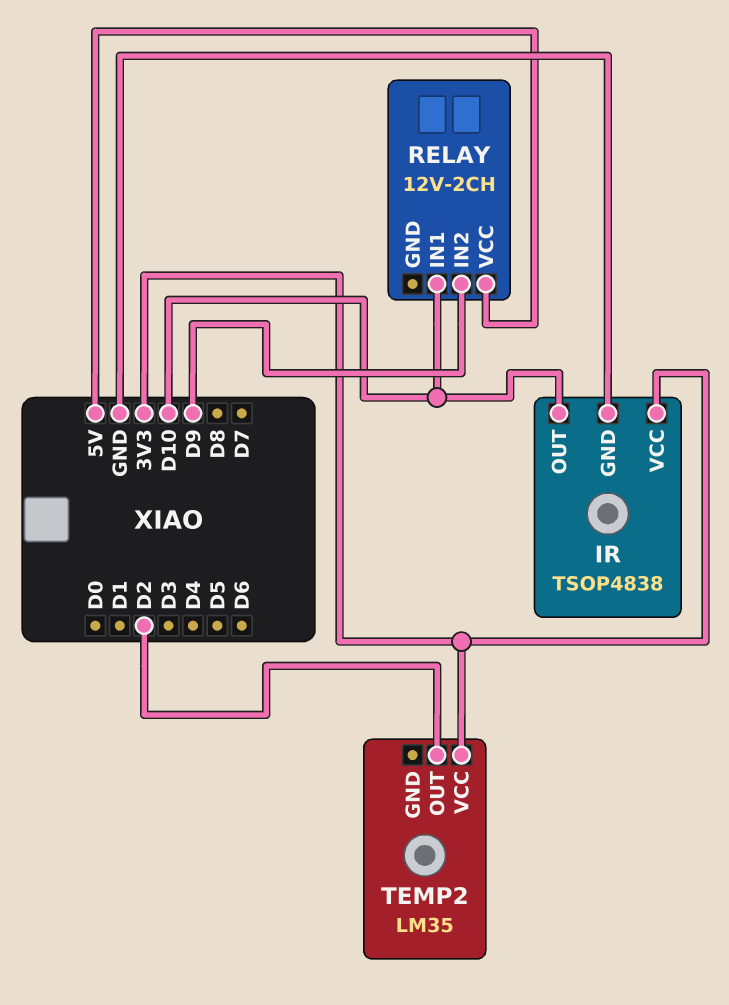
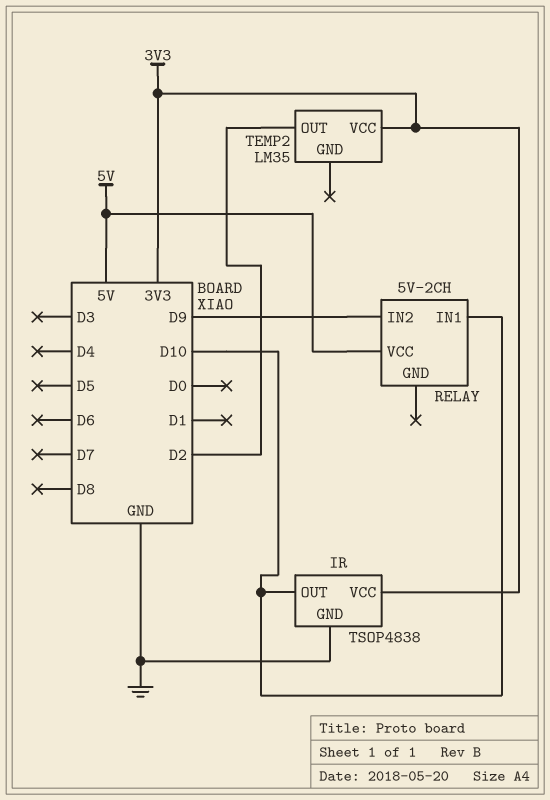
RELAY: 12V-2CH -> 5V-2CH

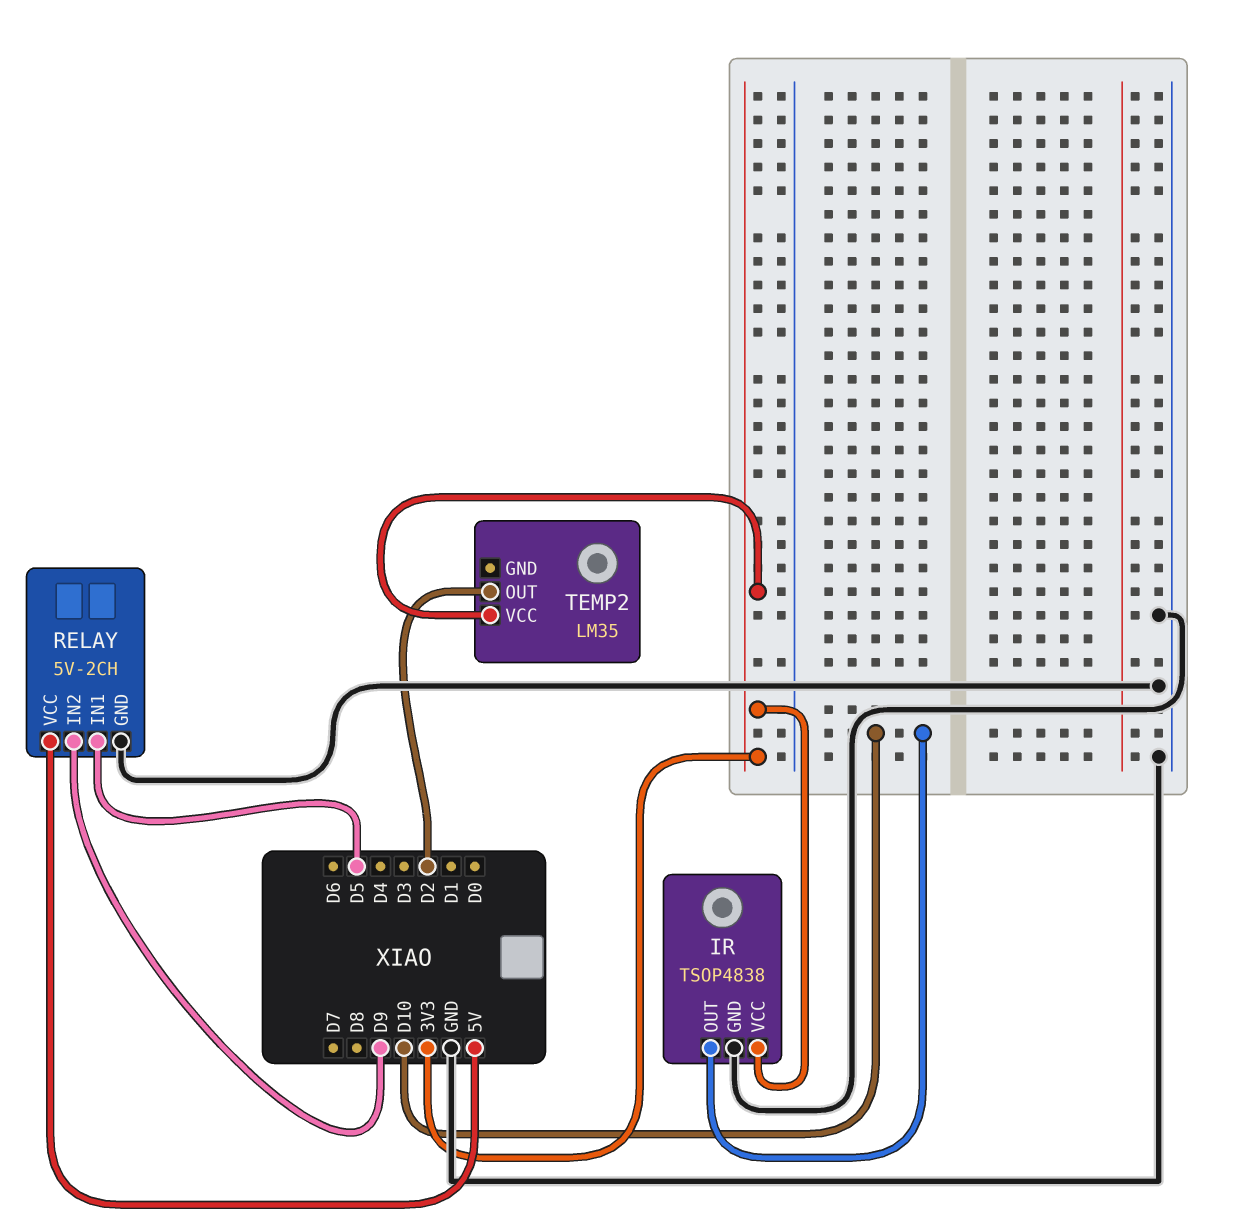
RELAY pin GND: none -> GND
RELAY pin IN1: D10 -> D5

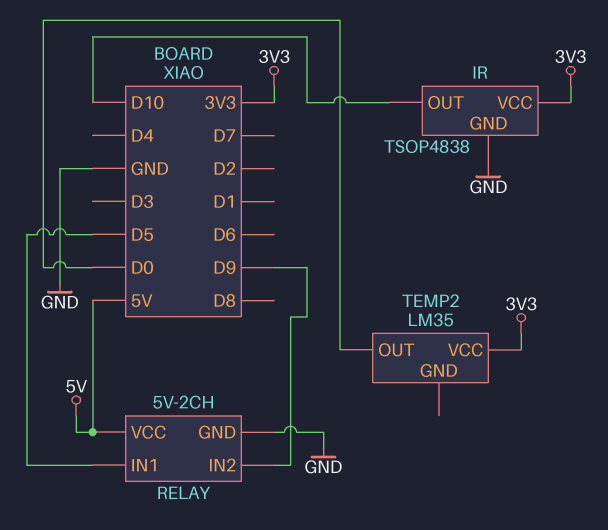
TEMP2 pin OUT: D2 -> D0

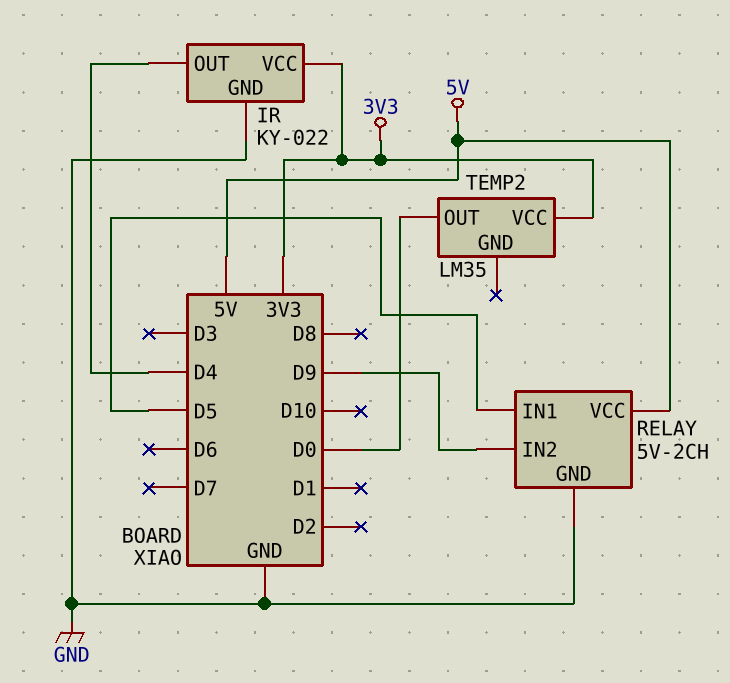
IR: TSOP4838 -> KY-022
IR pin OUT: D10 -> D4

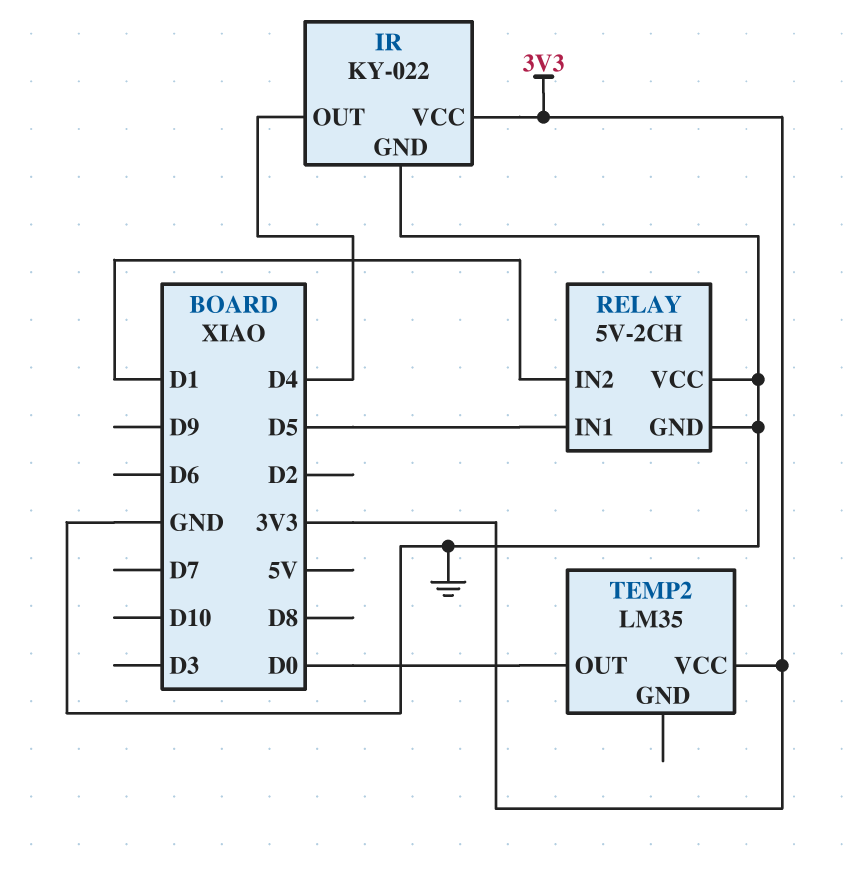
RELAY pin IN2: D9 -> D1
RELAY pin VCC: 5V -> GND

